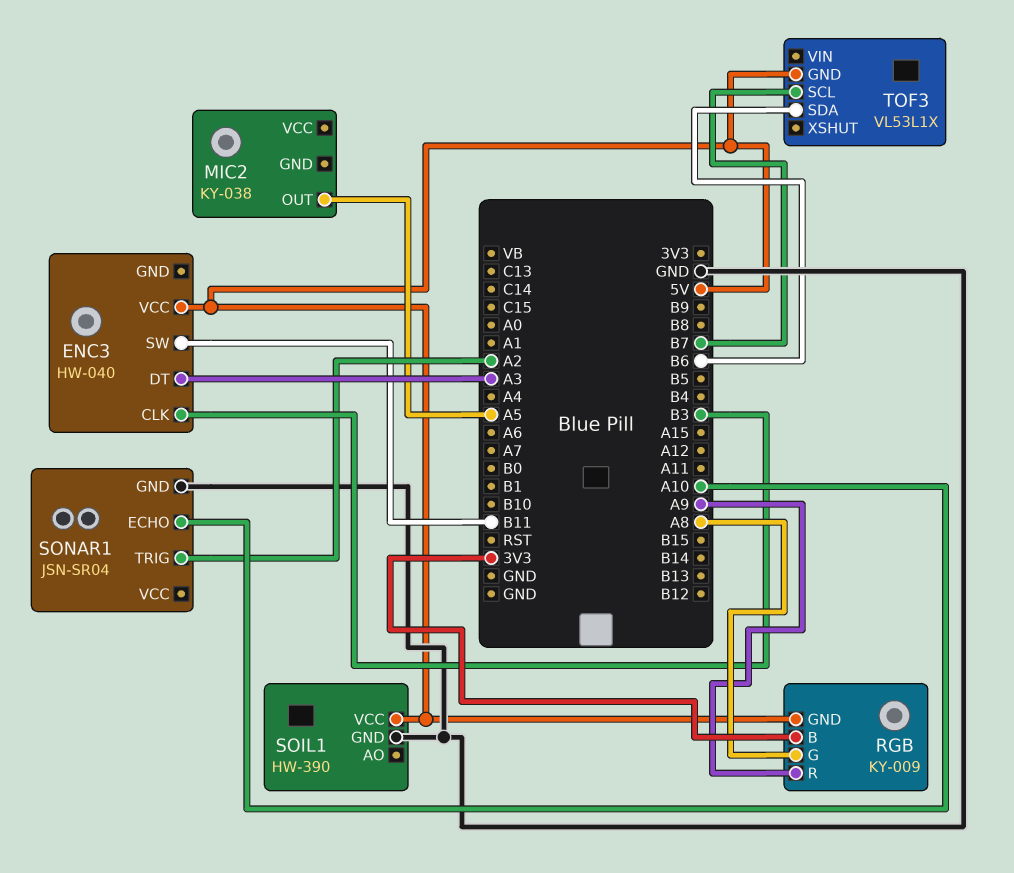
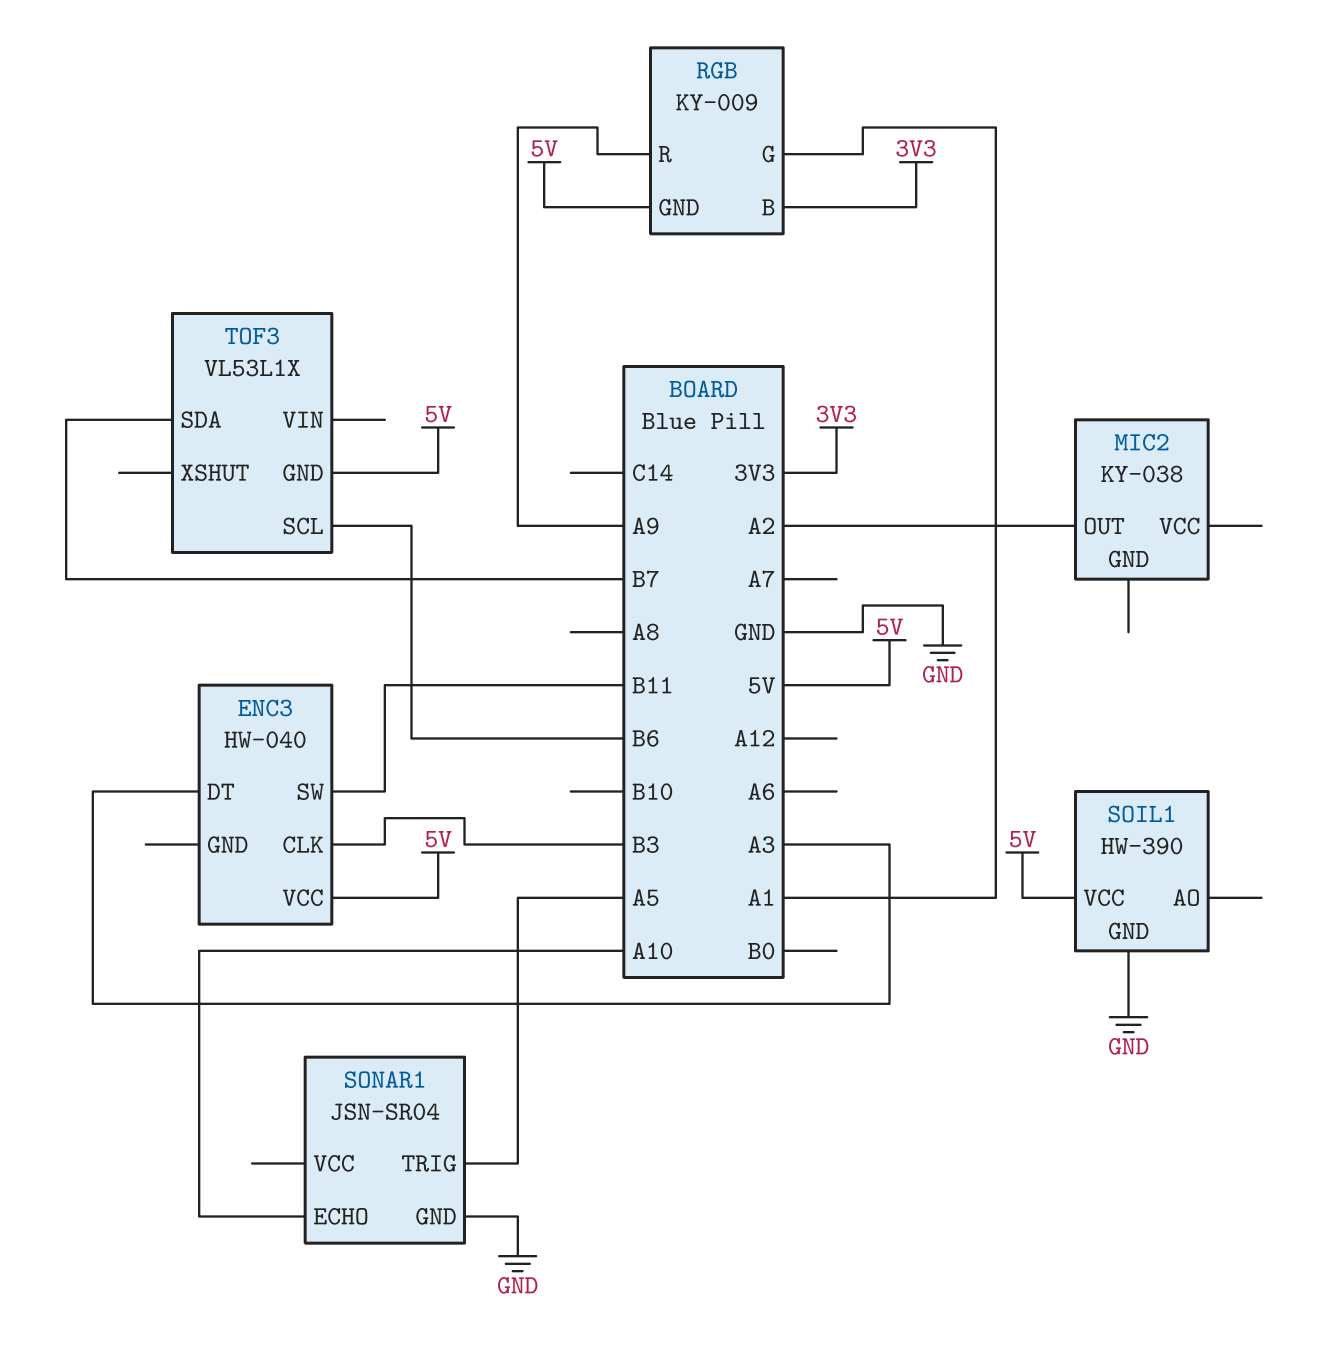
MIC2 pin OUT: A5 -> A2
RGB pin G: A8 -> A1
SONAR1 pin TRIG: A2 -> A5
TOF3 pin SCL: B7 -> B6
TOF3 pin SDA: B6 -> B7

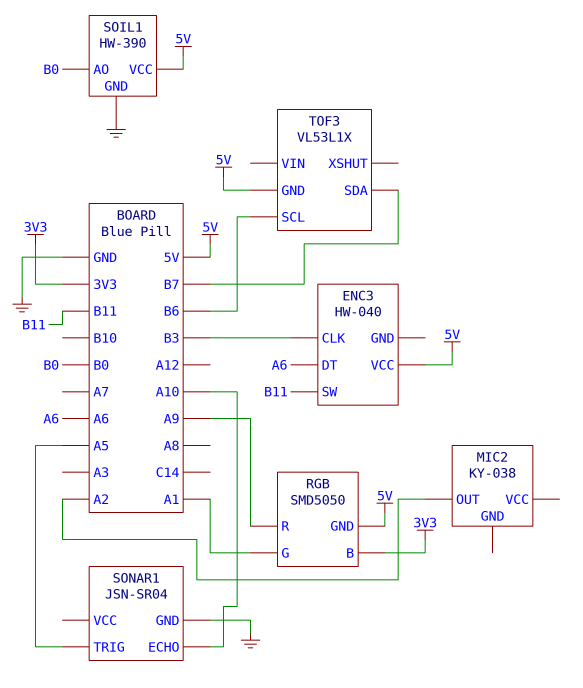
ENC3 pin DT: A3 -> A6
RGB: KY-009 -> SMD5050
SOIL1 pin AO: none -> B0

